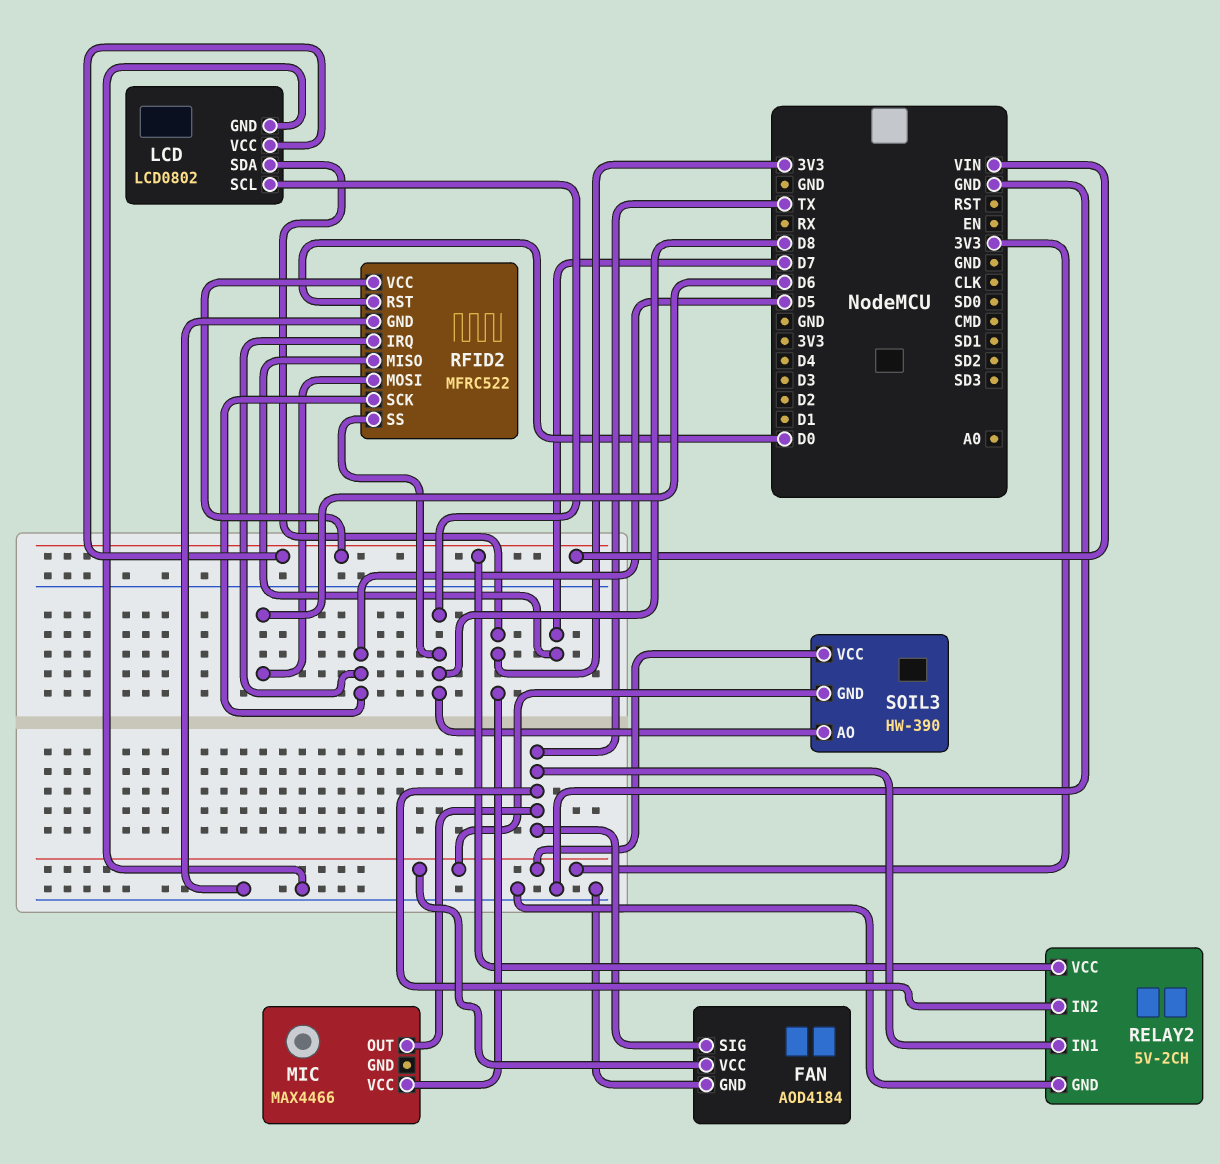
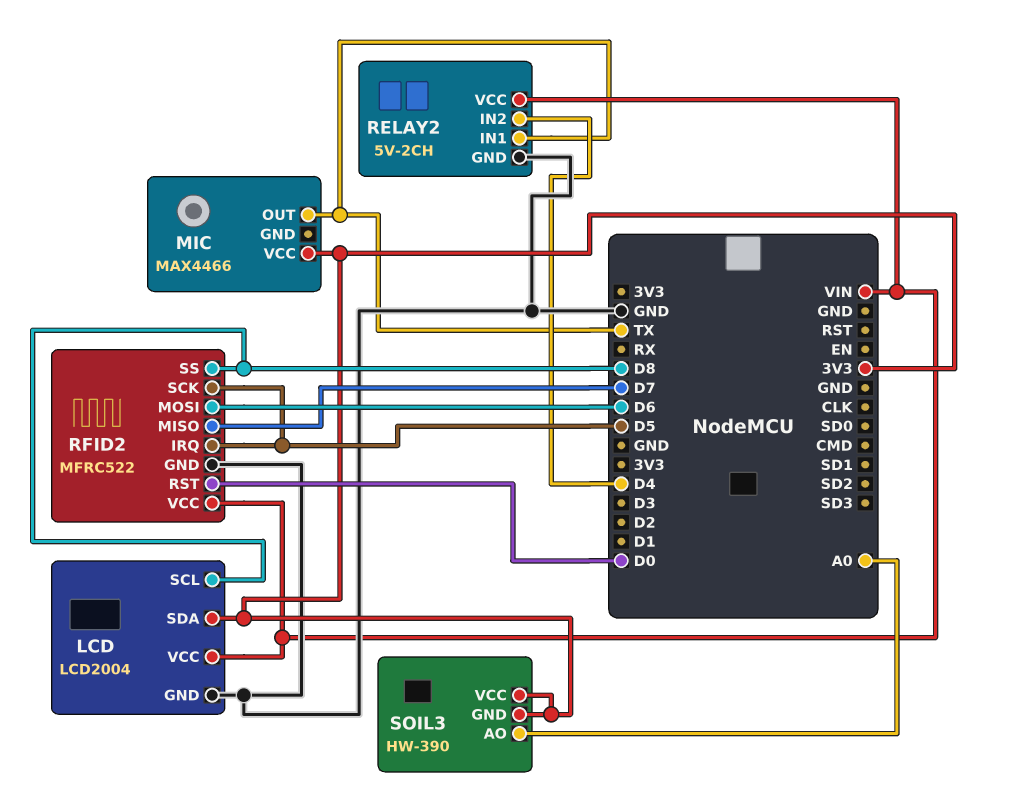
FAN: AOD4184 -> none
FAN pin GND: GND -> none
FAN pin SIG: TX -> none
FAN pin VCC: 3V3 -> none
LCD: LCD0802 -> LCD2004
RELAY2 pin IN2: TX -> D4
SOIL3 pin AO: D8 -> A0

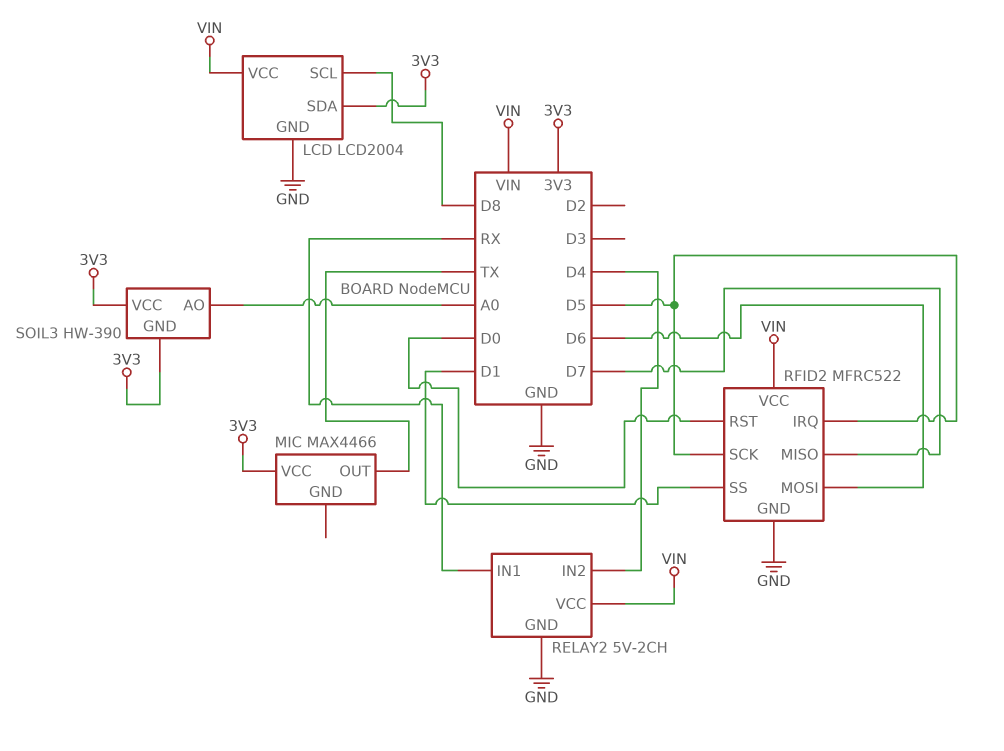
RELAY2 pin IN1: TX -> RX
RFID2 pin SS: D8 -> D1

